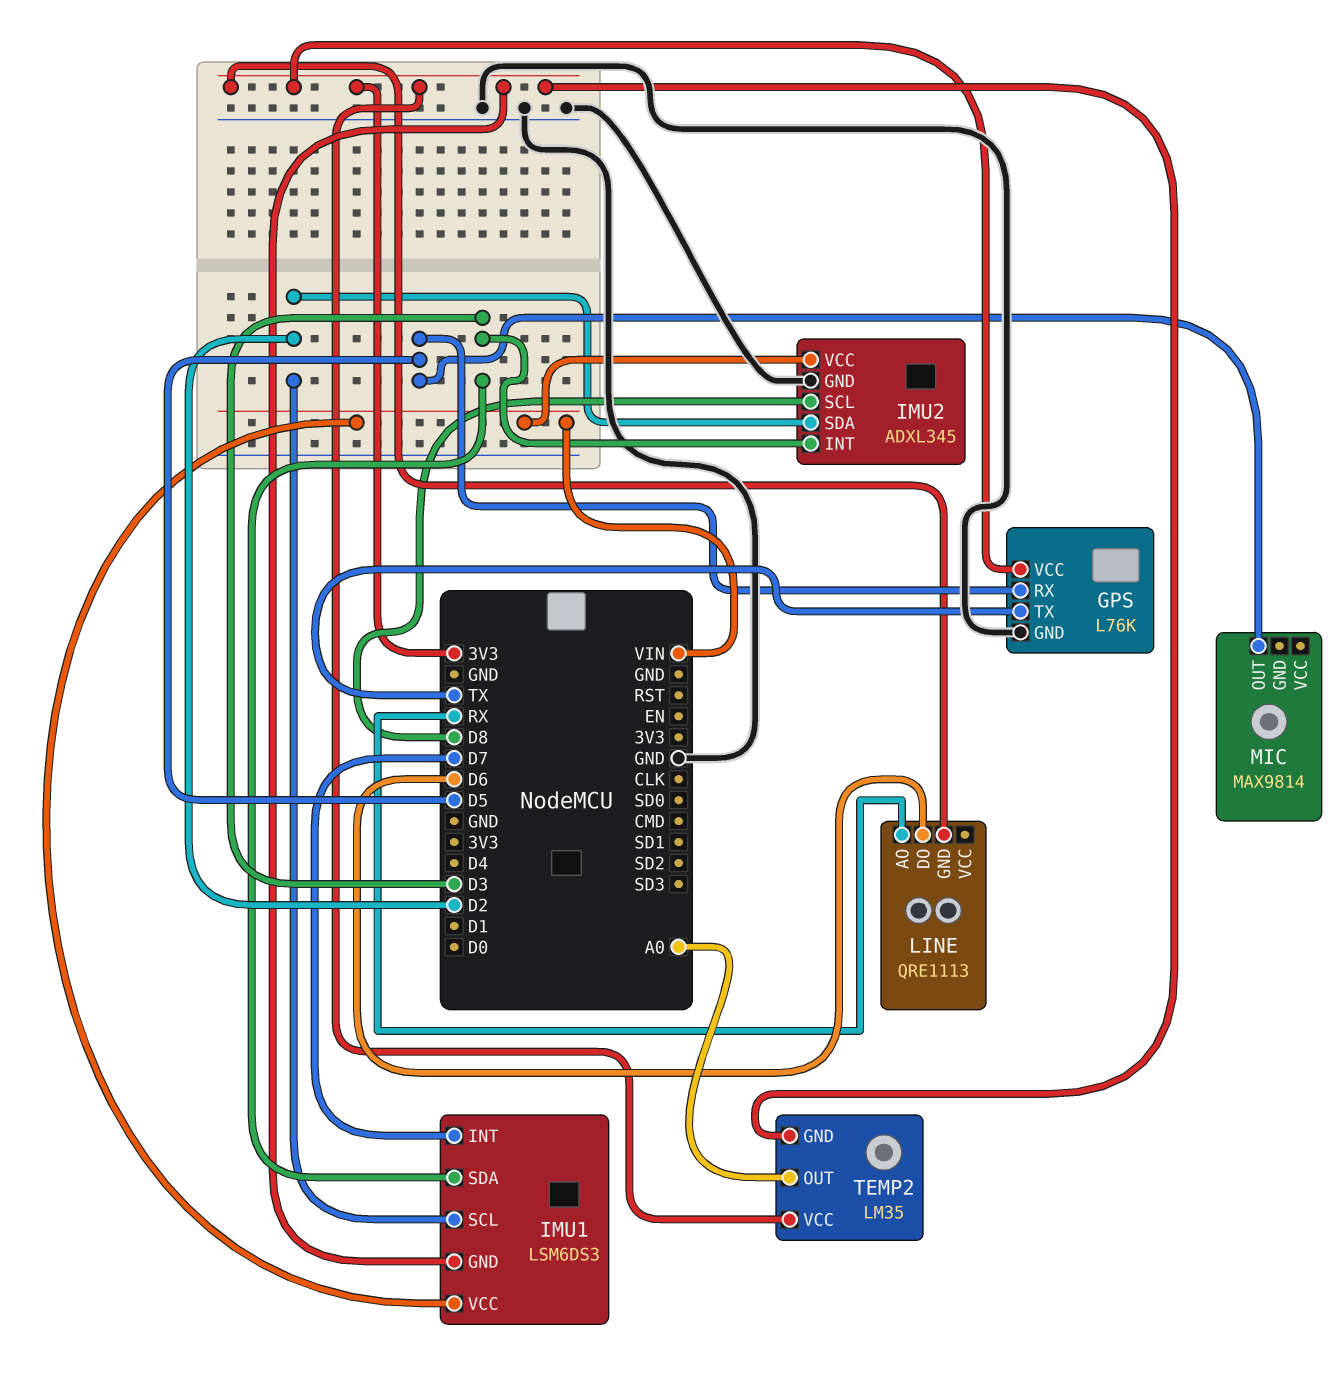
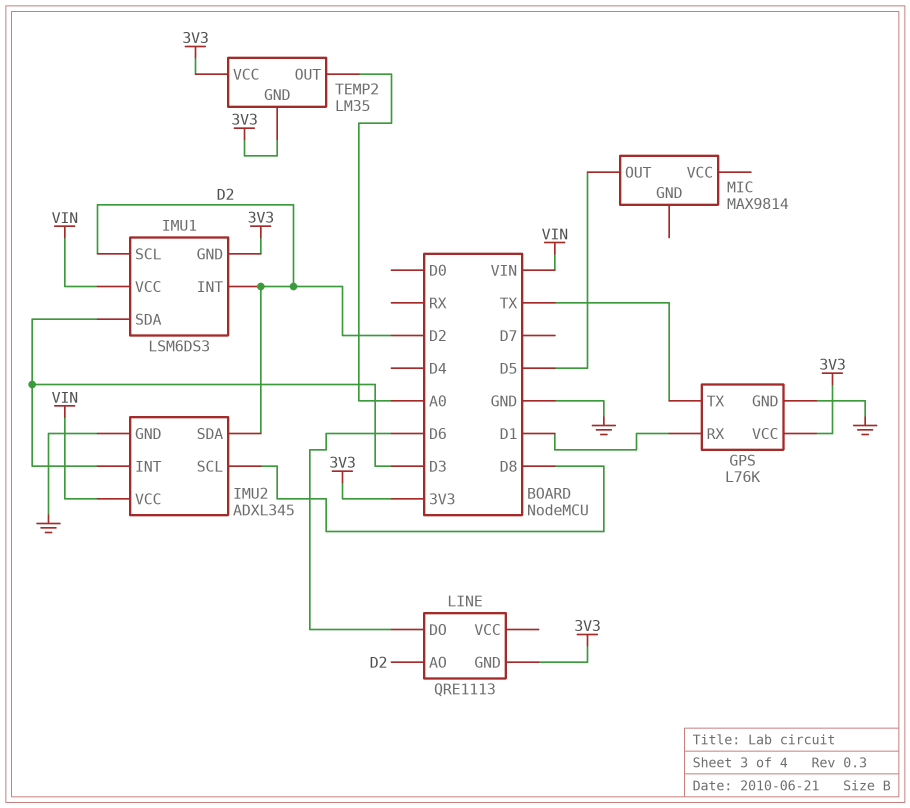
GPS pin RX: D5 -> D1
IMU1 pin INT: D7 -> D2
LINE pin AO: RX -> D2

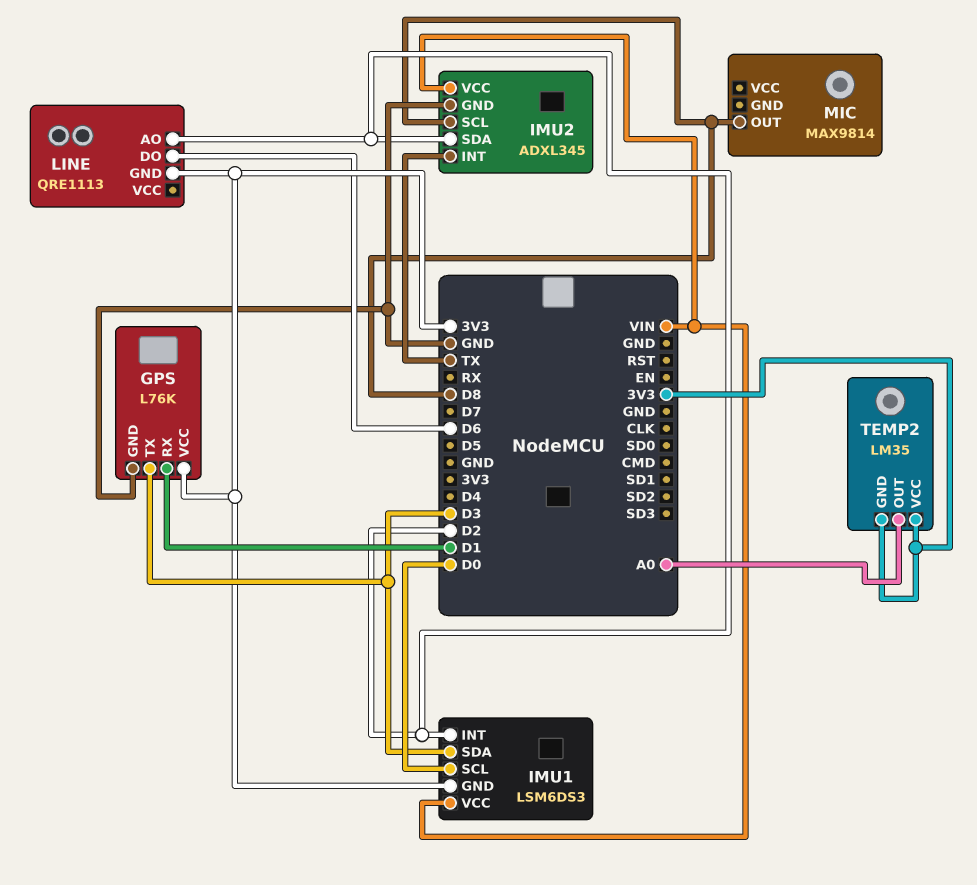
GPS pin TX: TX -> D3
IMU1 pin SCL: D2 -> D0
IMU2 pin INT: D3 -> TX
MIC pin OUT: D5 -> D8

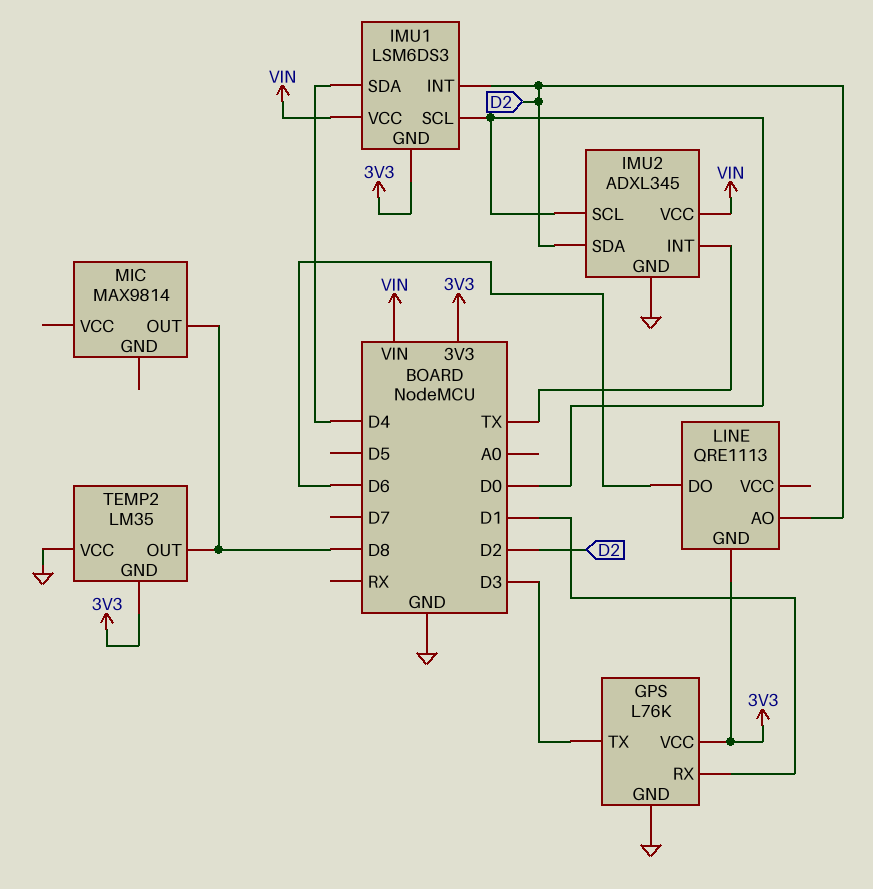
IMU1 pin SDA: D3 -> D4
IMU2 pin SCL: D8 -> D0
TEMP2 pin OUT: A0 -> D8
TEMP2 pin VCC: 3V3 -> GND

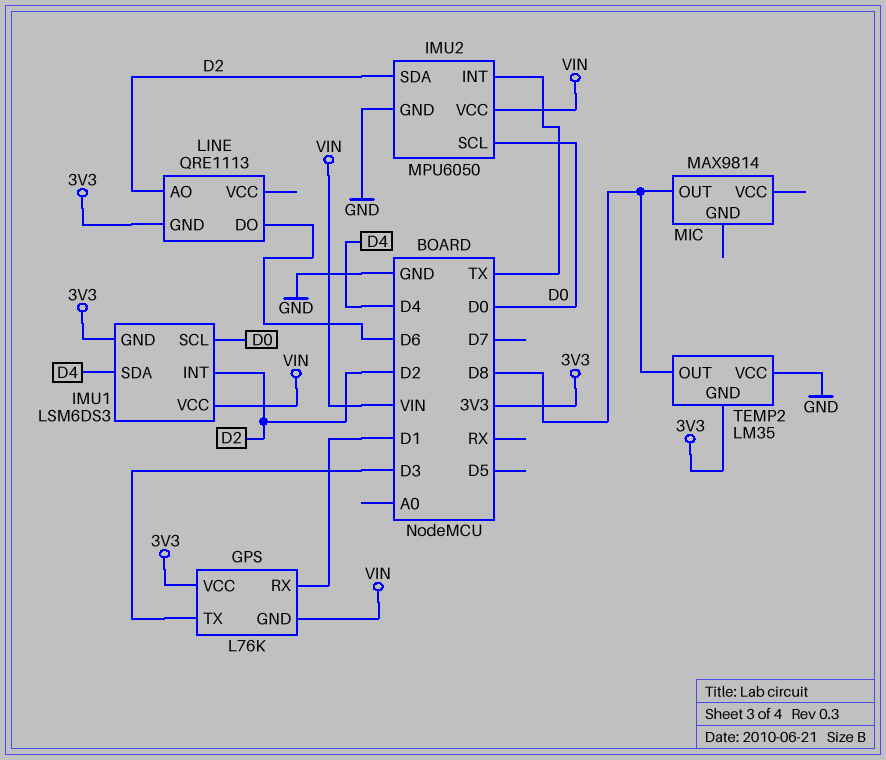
GPS pin GND: GND -> VIN
IMU2: ADXL345 -> MPU6050

